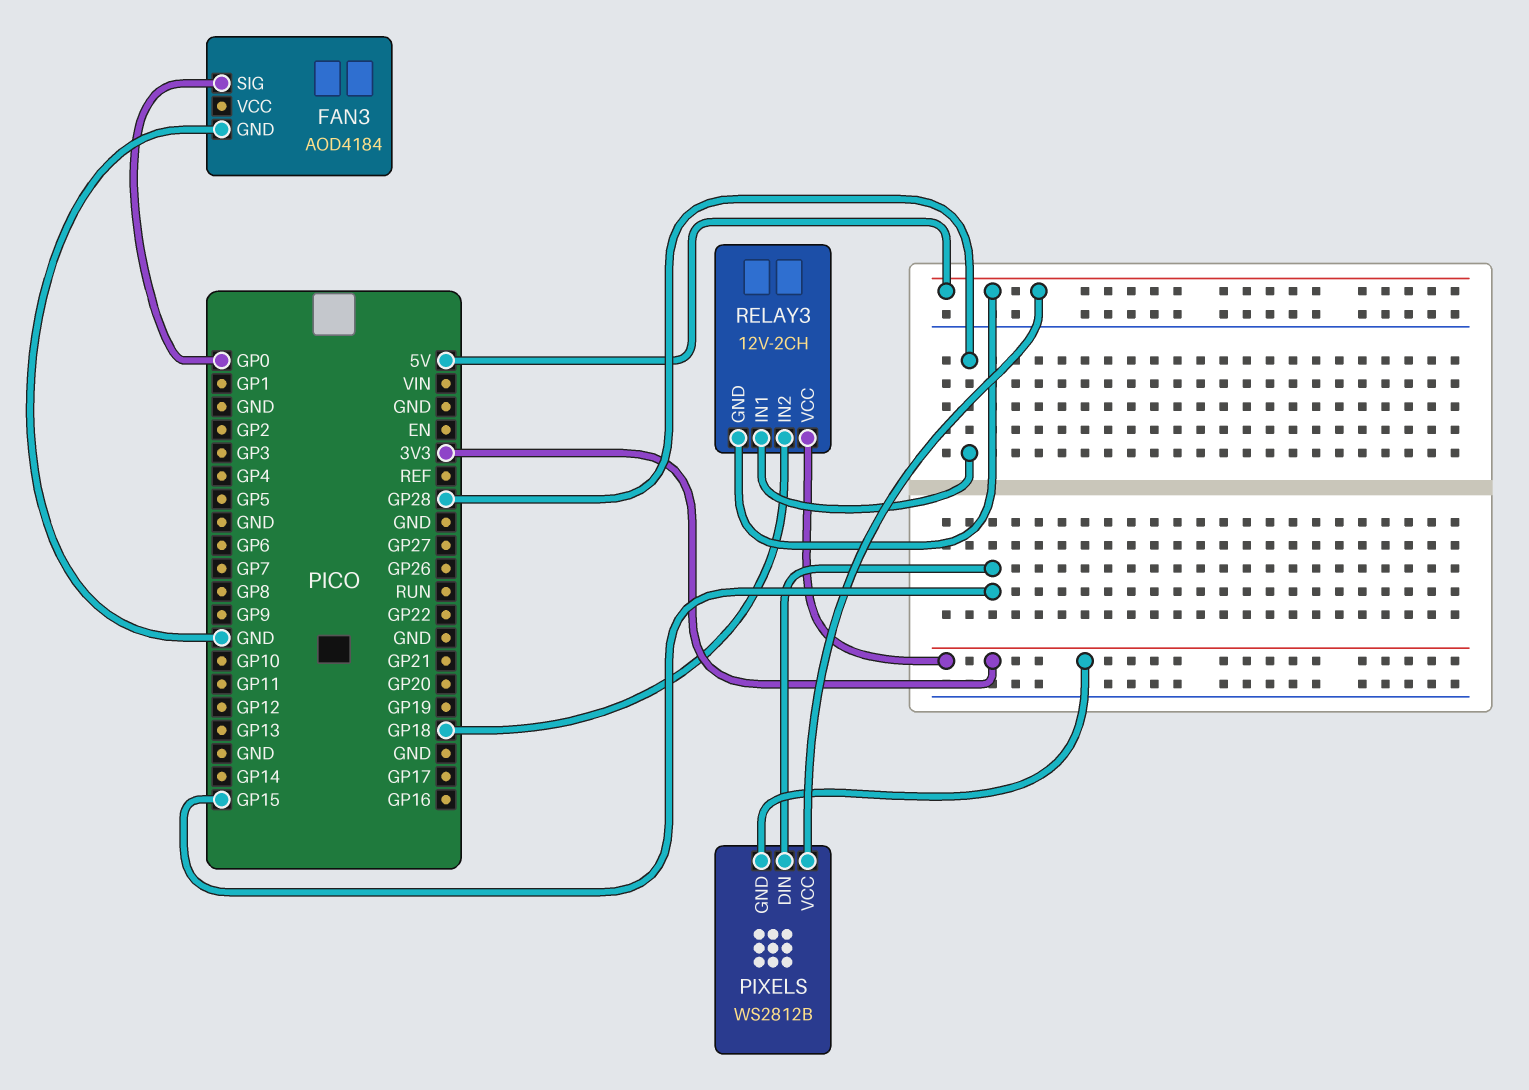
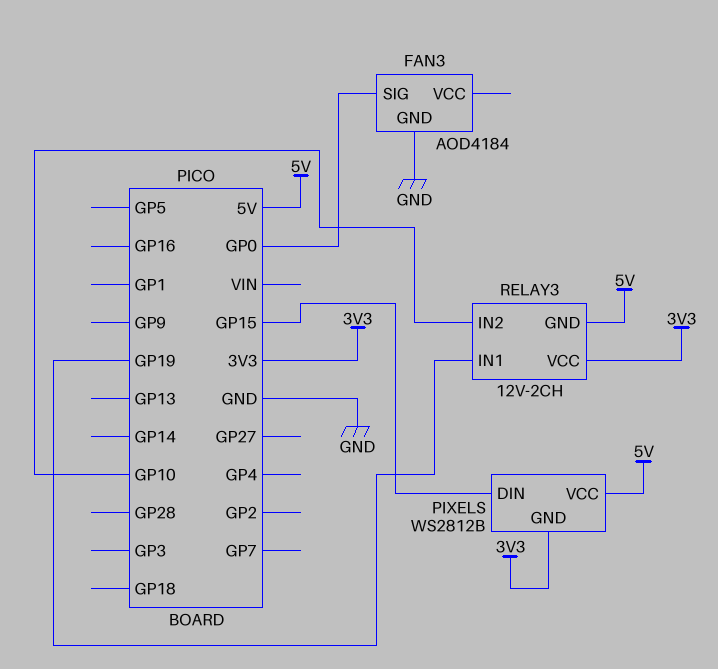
RELAY3 pin IN1: GP28 -> GP19
RELAY3 pin IN2: GP18 -> GP10

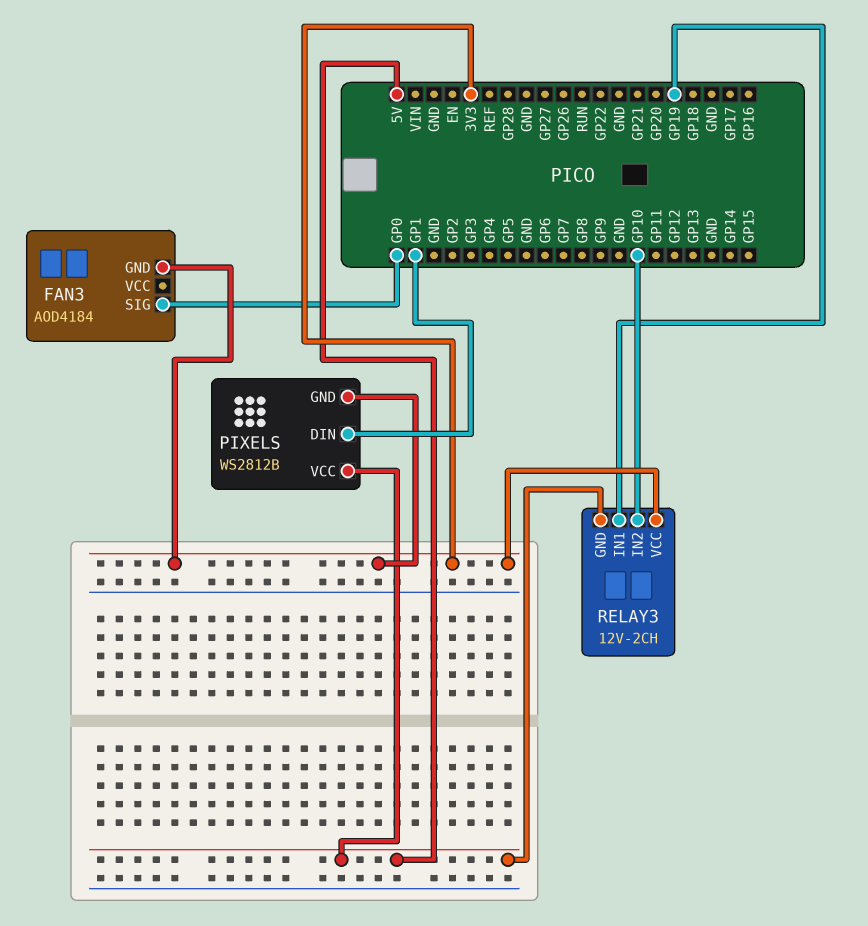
FAN3 pin GND: GND -> 3V3
PIXELS pin DIN: GP15 -> GP1

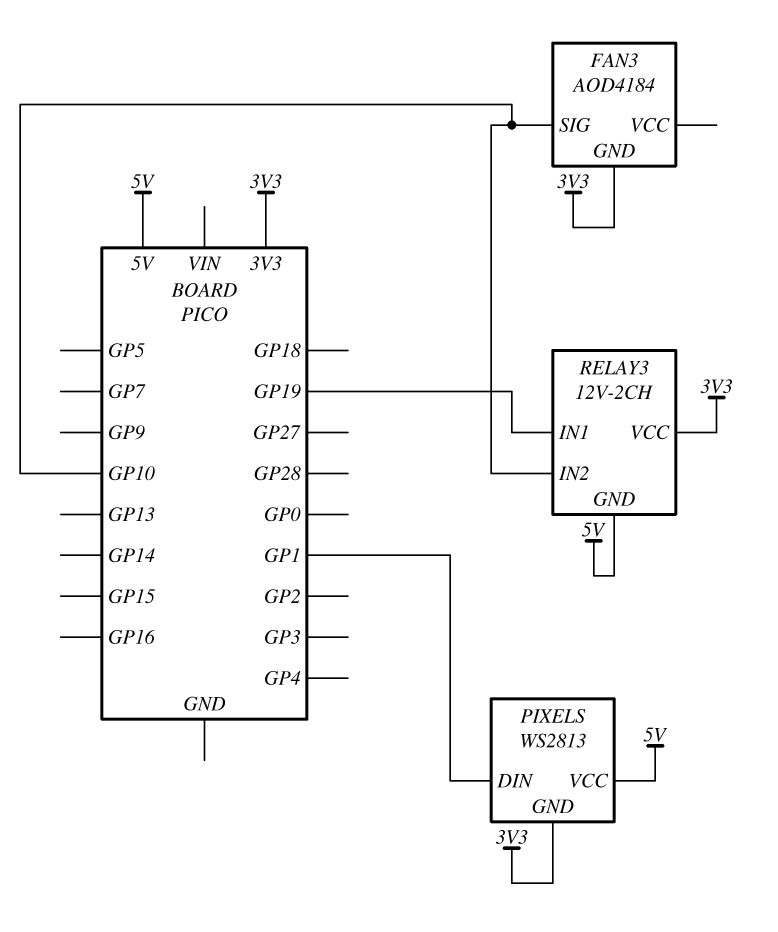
FAN3 pin SIG: GP0 -> GP10
PIXELS: WS2812B -> WS2813

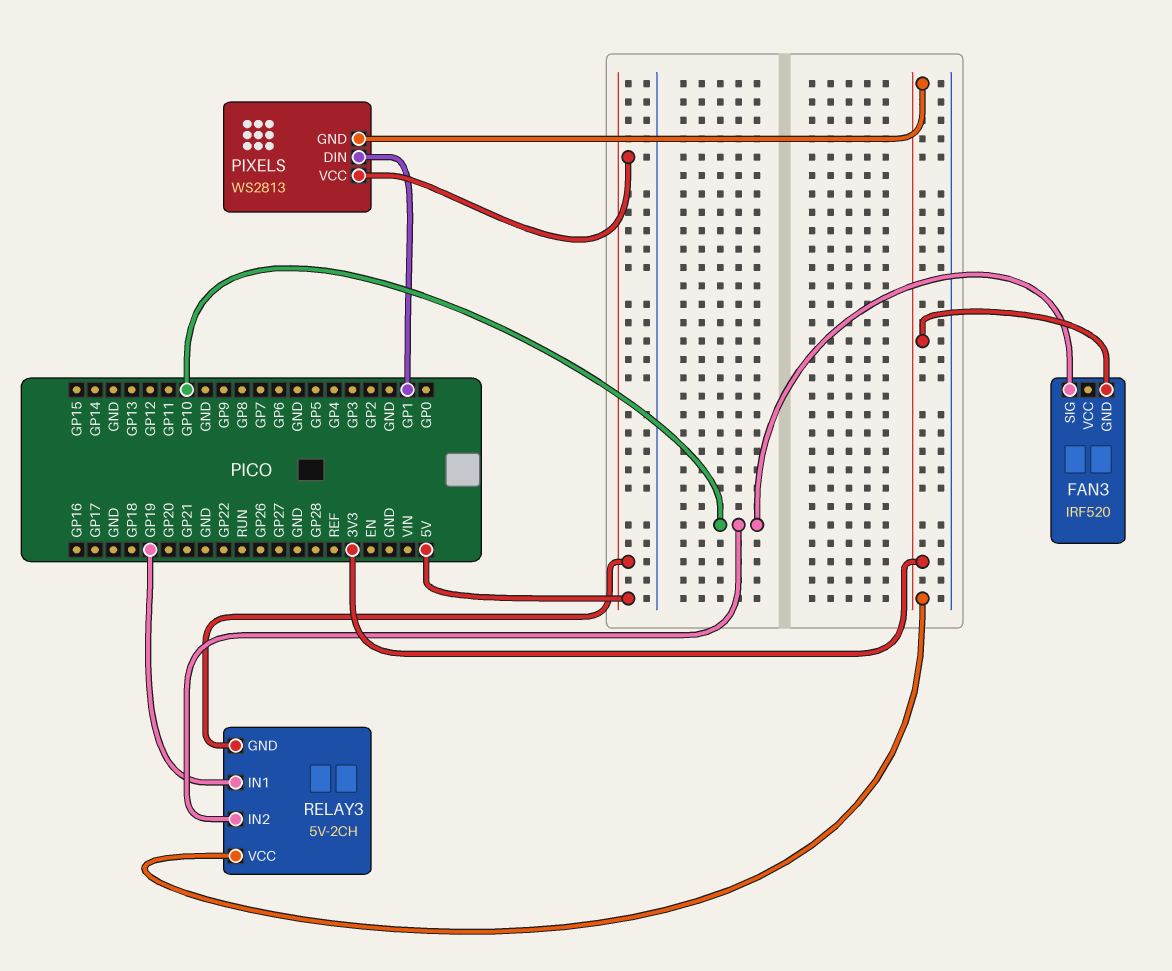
FAN3: AOD4184 -> IRF520
RELAY3: 12V-2CH -> 5V-2CH

